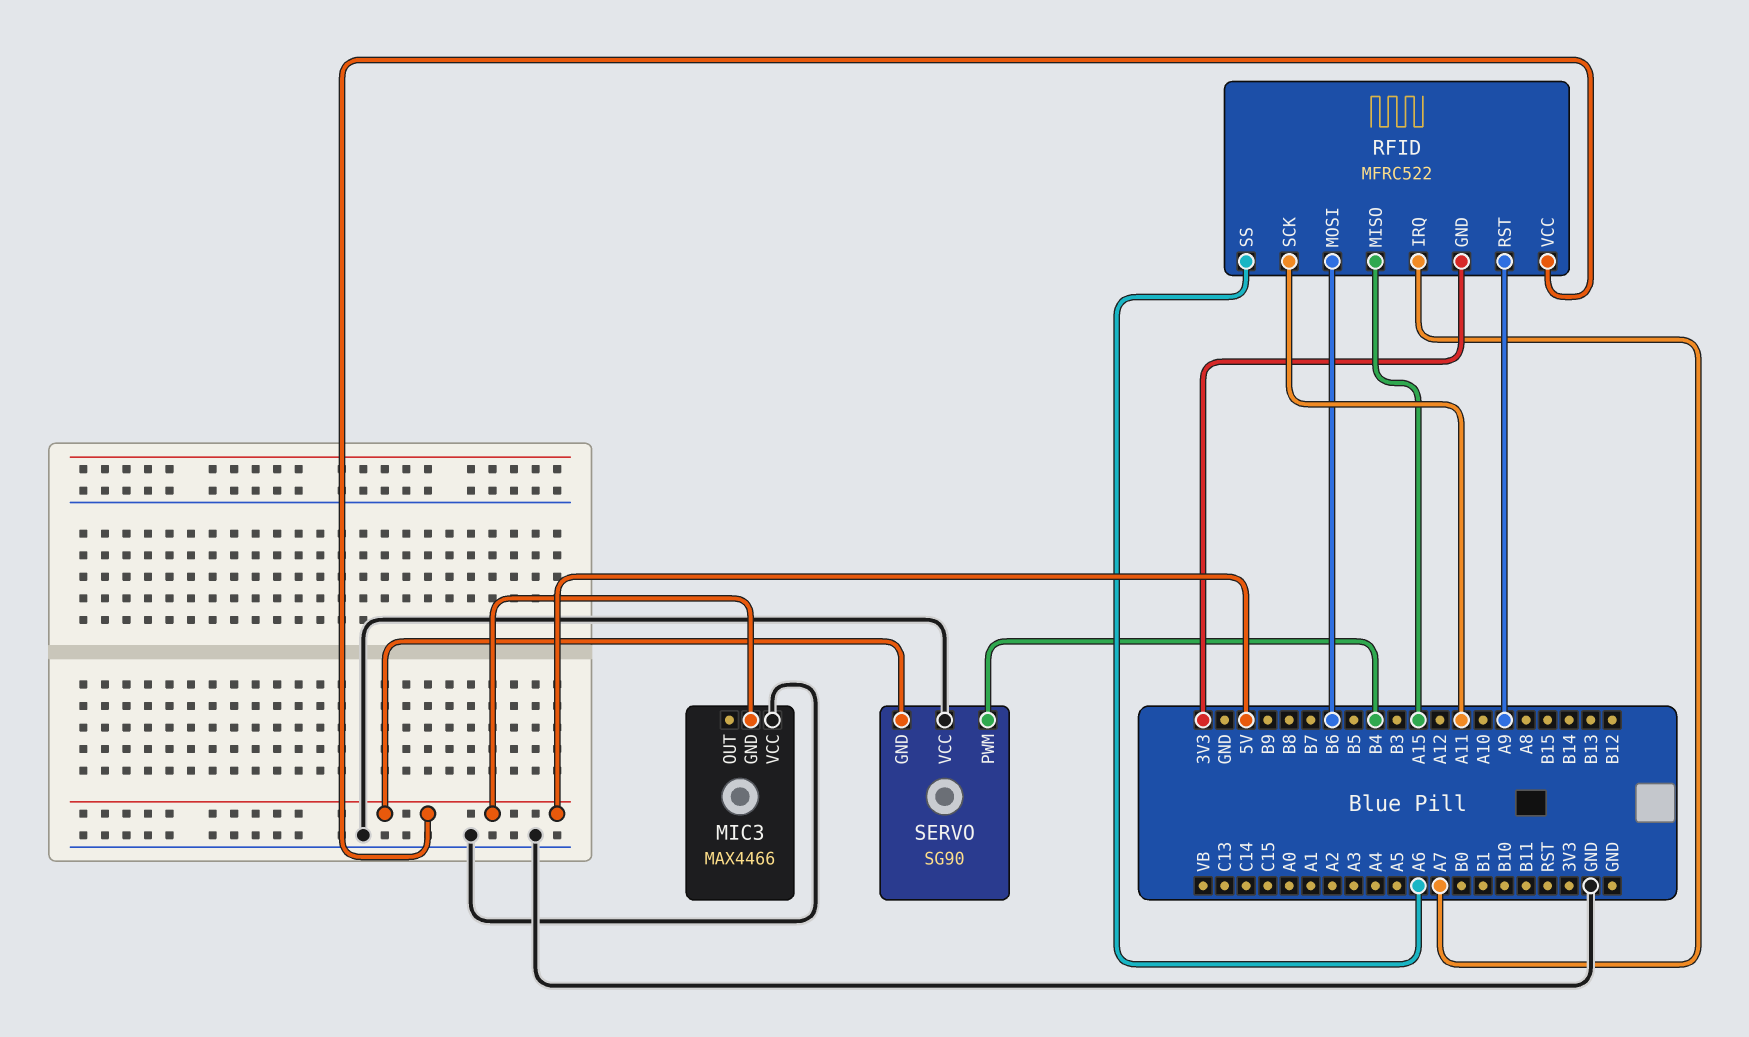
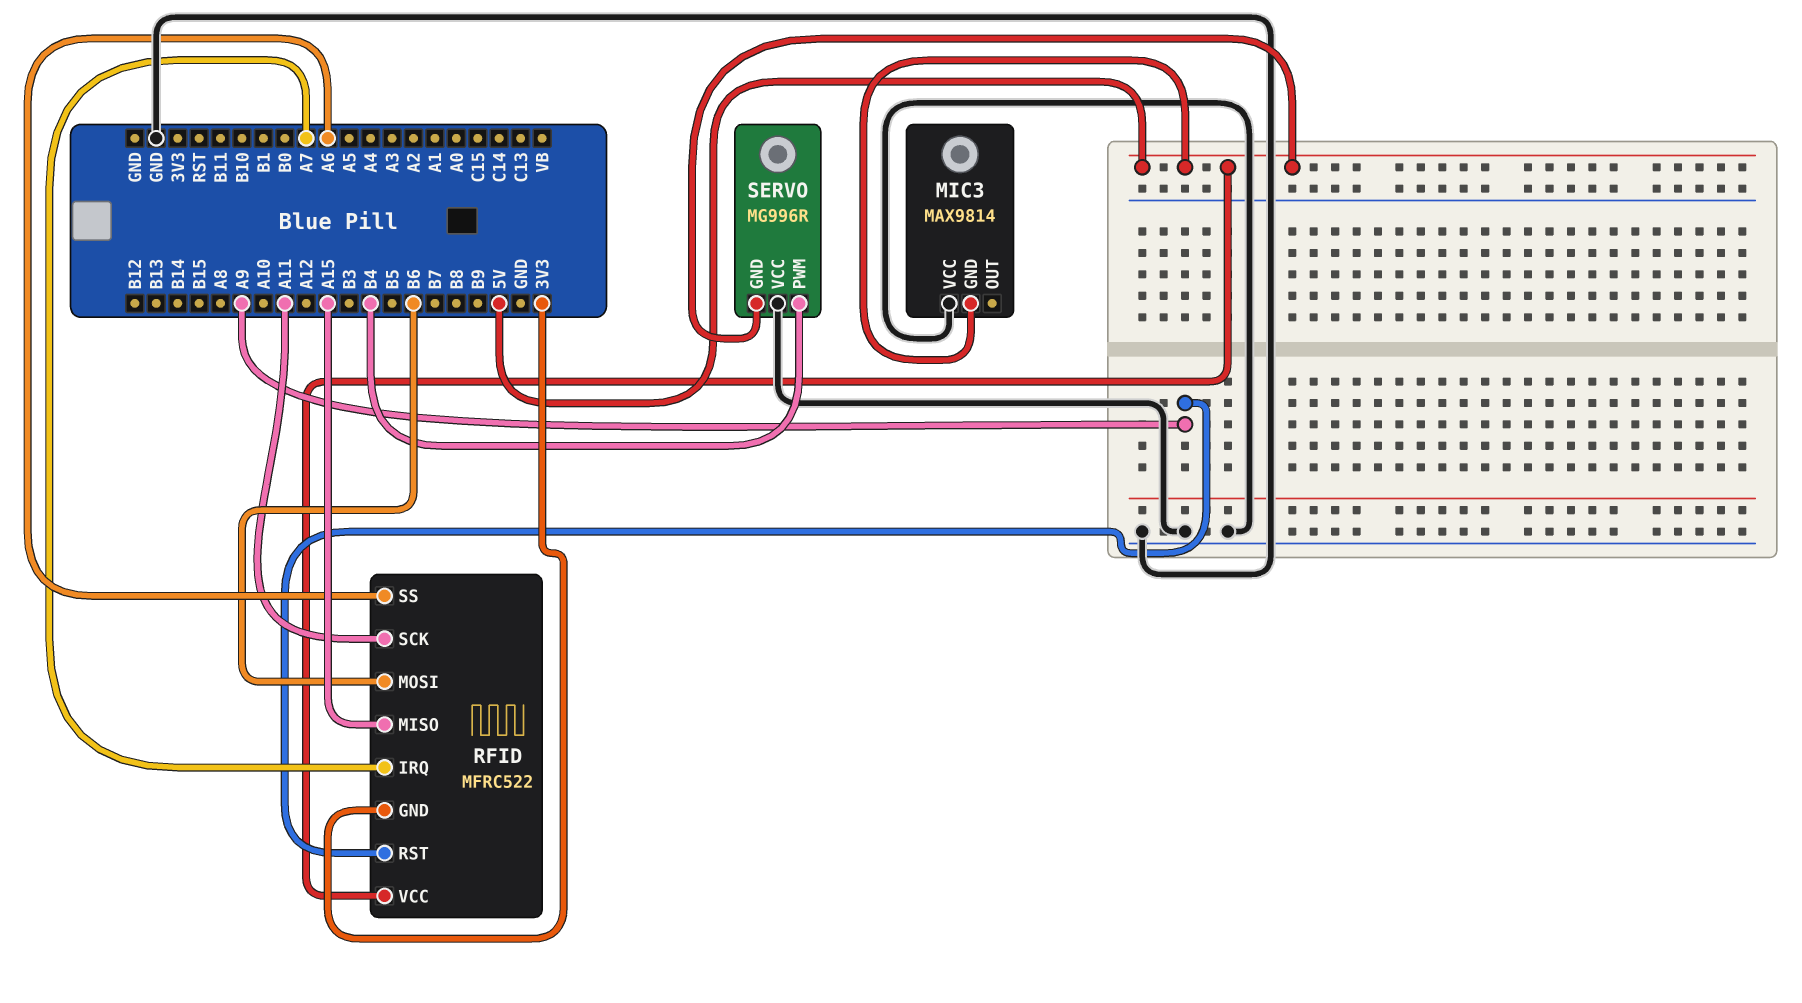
MIC3: MAX4466 -> MAX9814
SERVO: SG90 -> MG996R

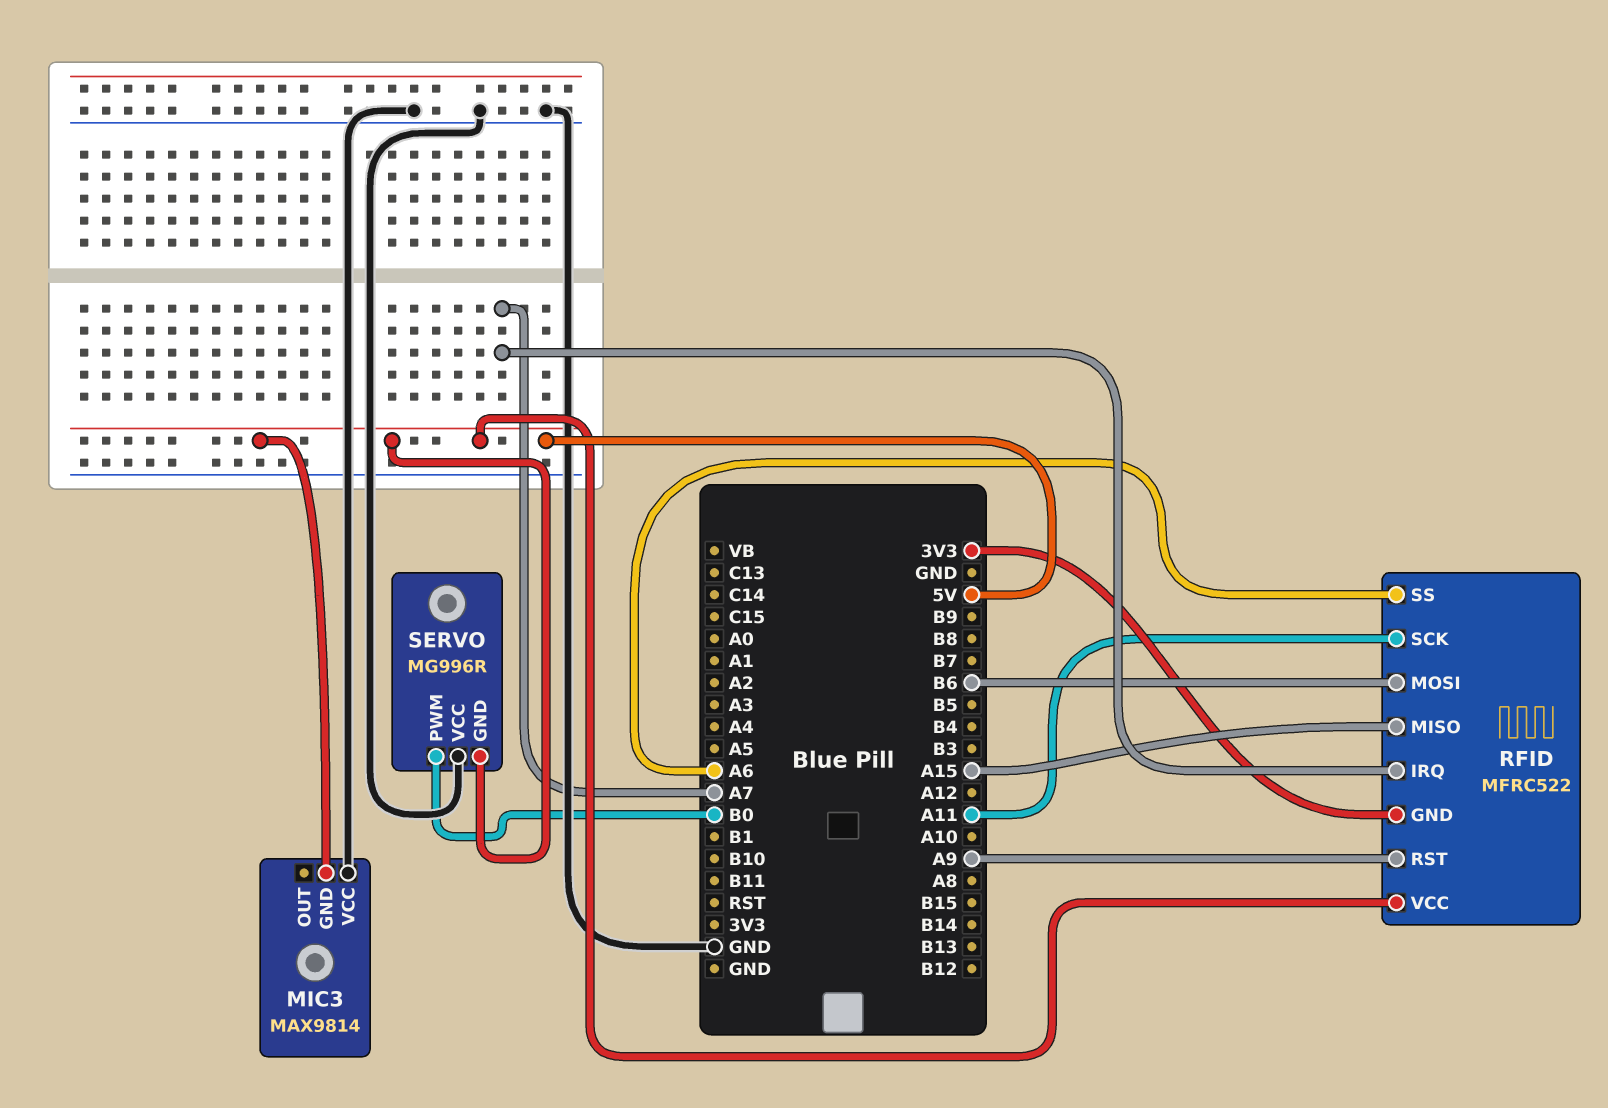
SERVO pin PWM: B4 -> B0

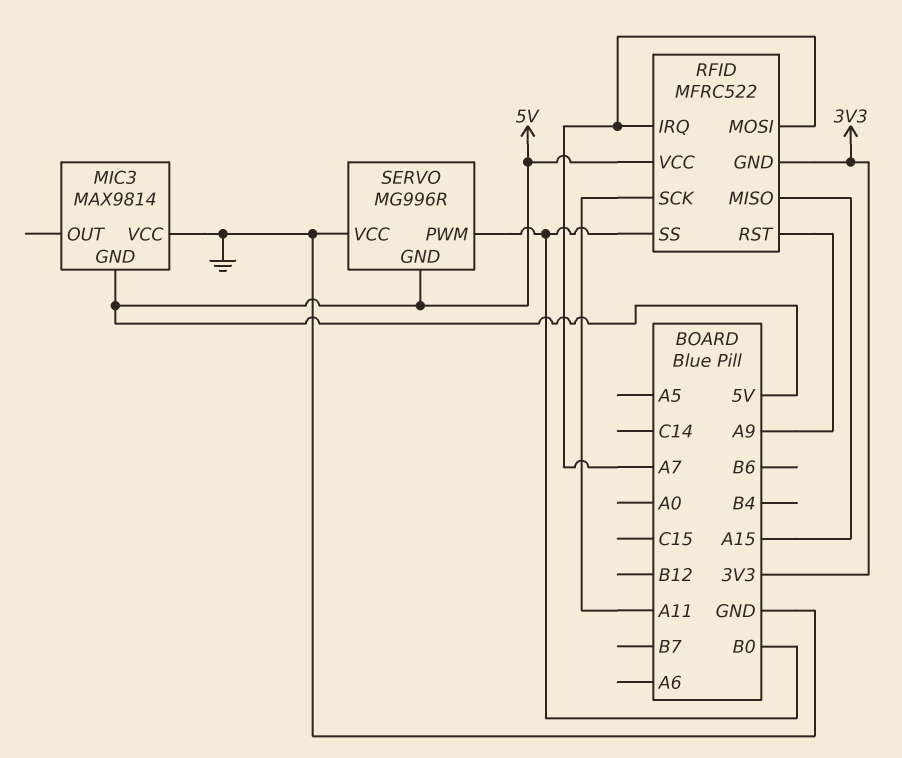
RFID pin MOSI: B6 -> A7
RFID pin SS: A6 -> B0

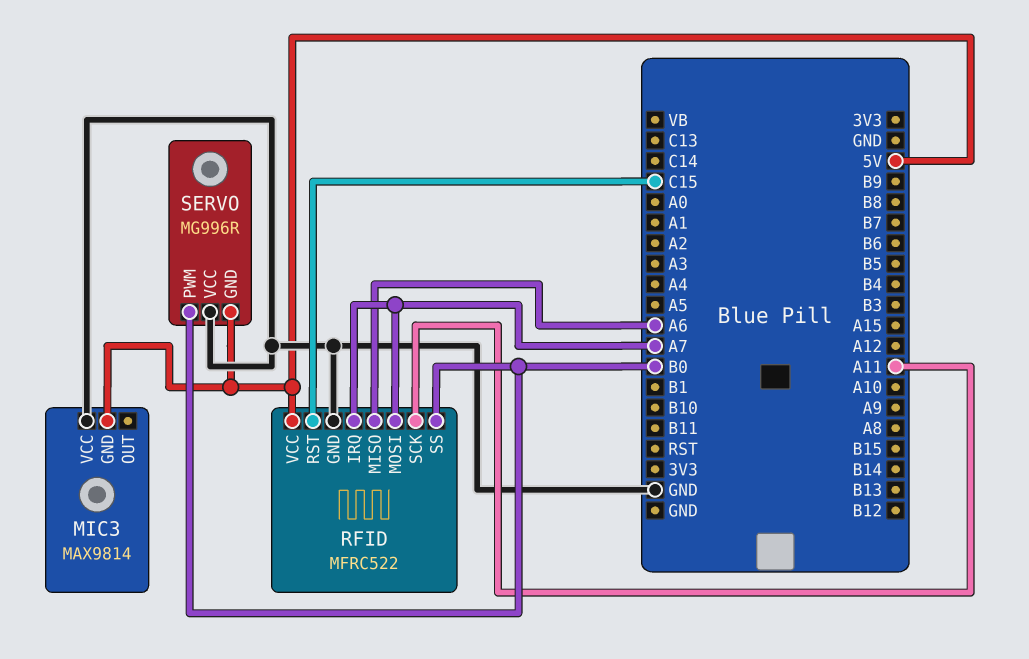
RFID pin GND: 3V3 -> GND
RFID pin MISO: A15 -> A6
RFID pin RST: A9 -> C15

